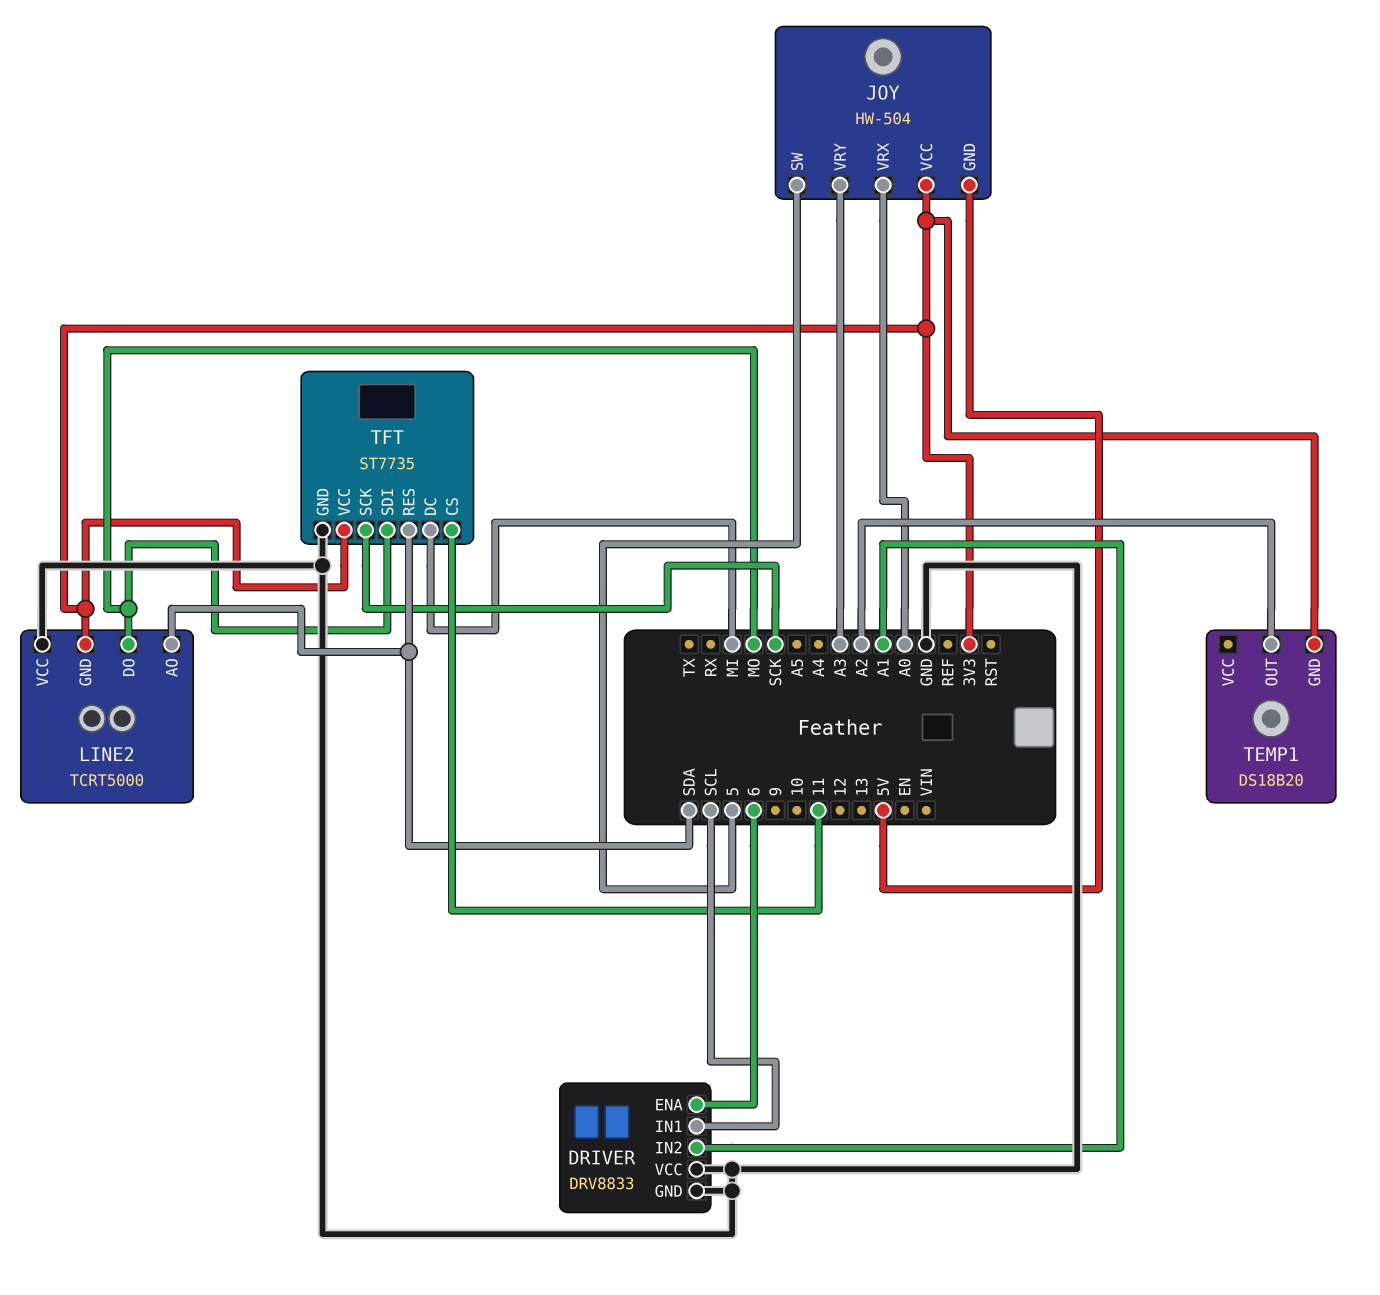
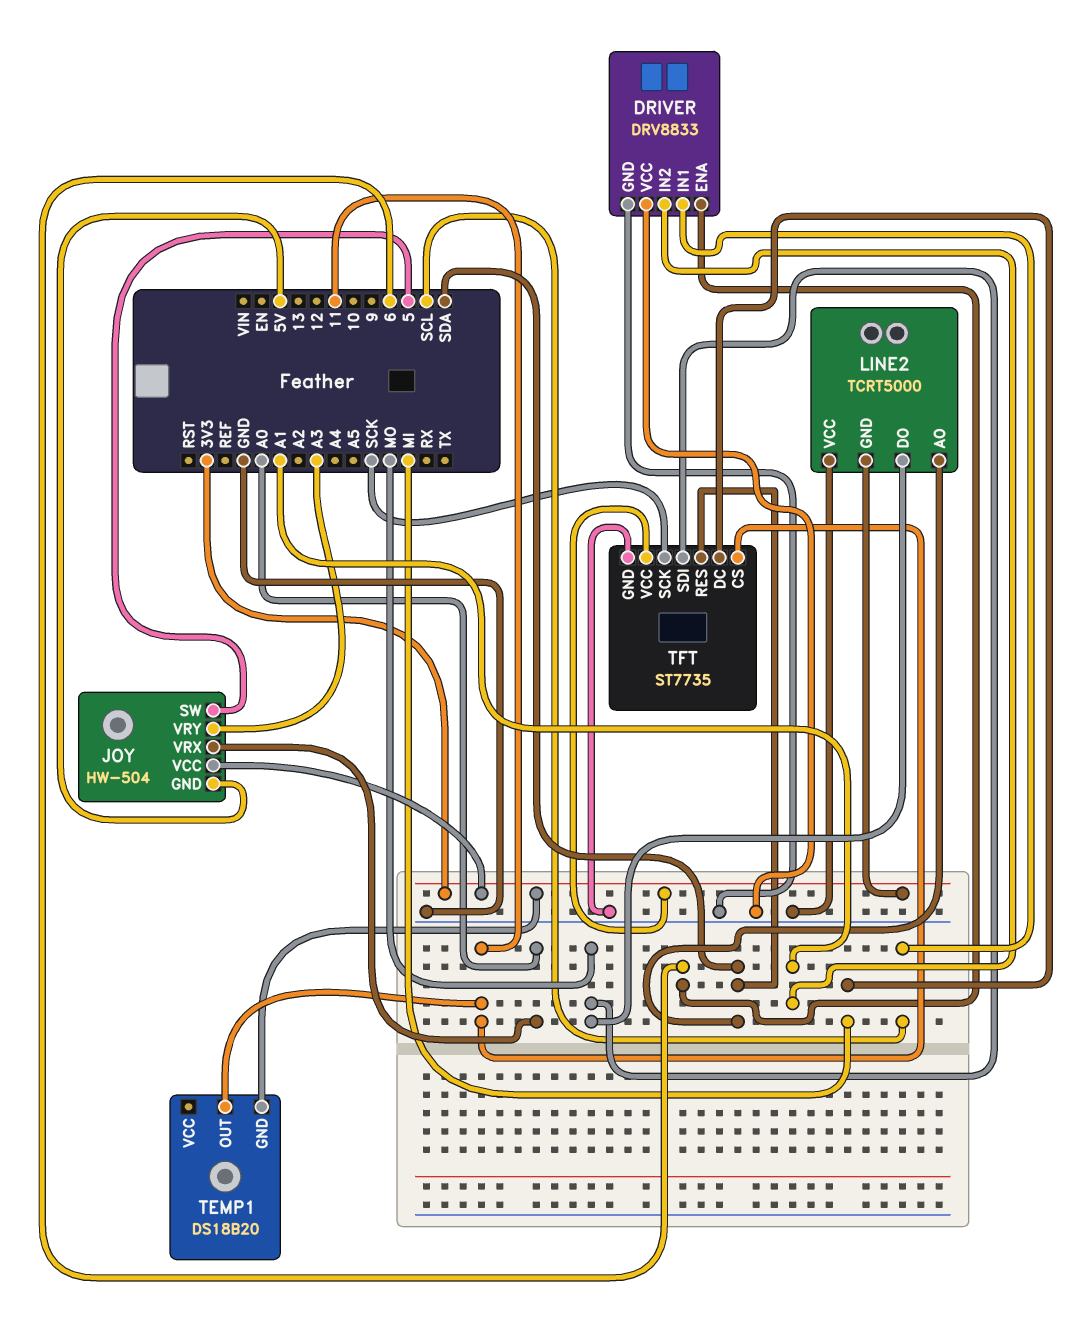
TEMP1 pin OUT: A2 -> 11

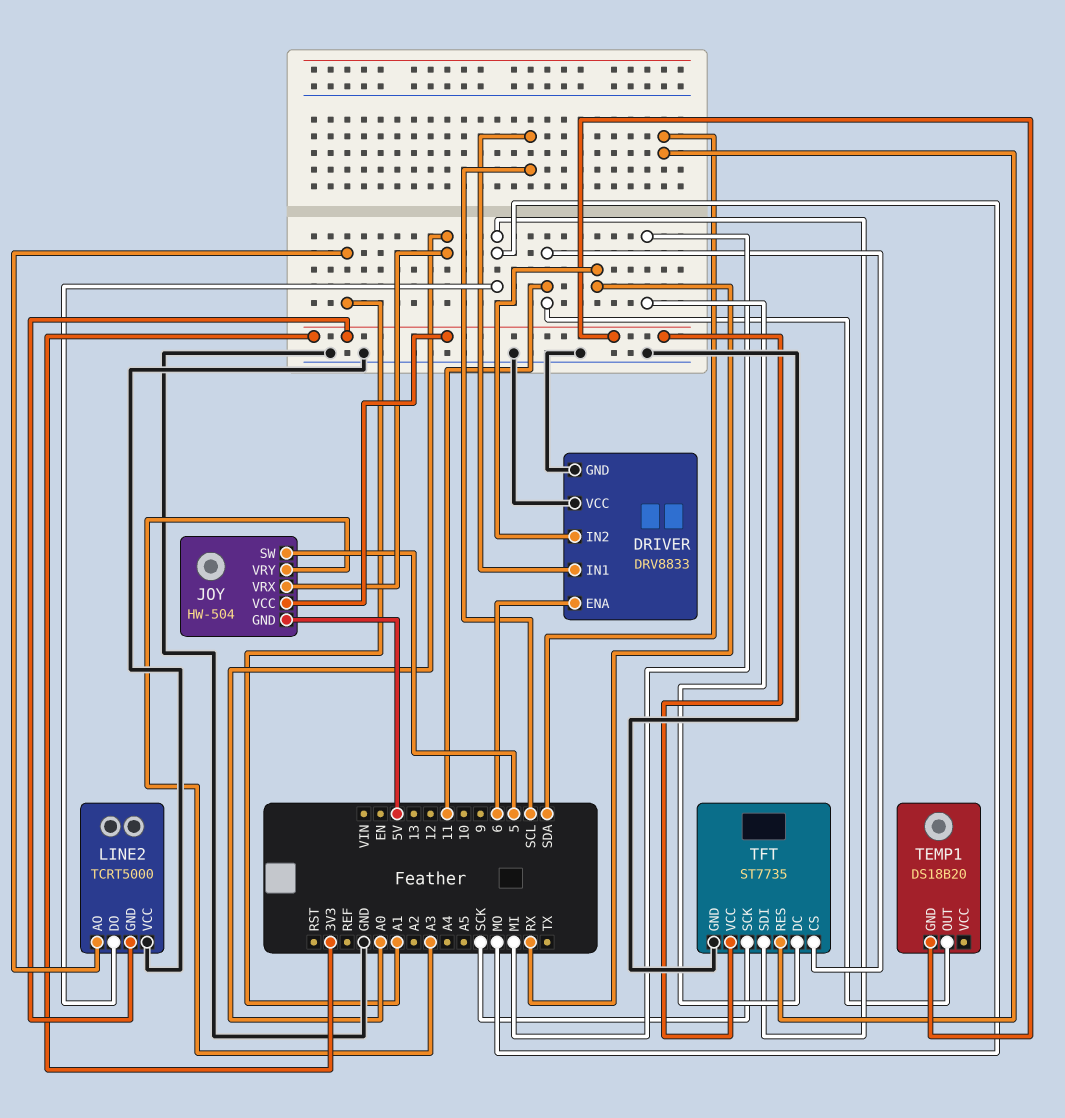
DRIVER pin IN2: A1 -> RX
LINE2 pin AO: SDA -> A1

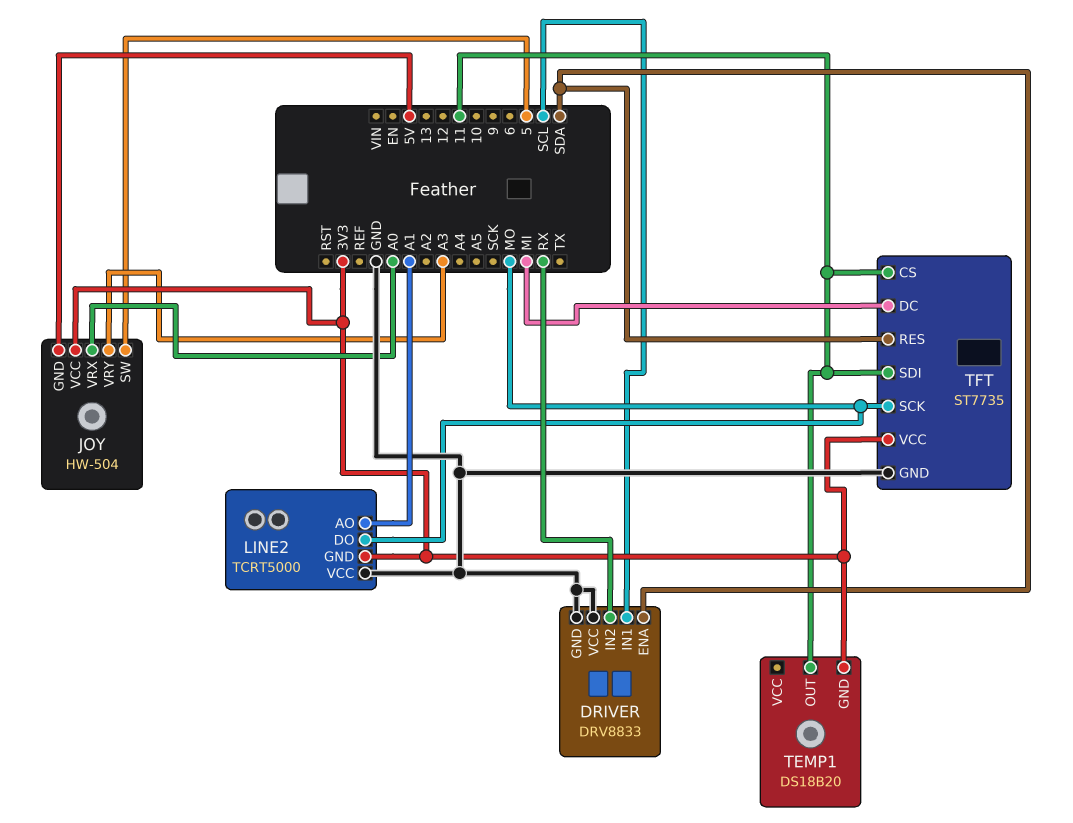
DRIVER pin ENA: 6 -> SDA
TFT pin SCK: SCK -> MO
TFT pin SDI: MO -> 11

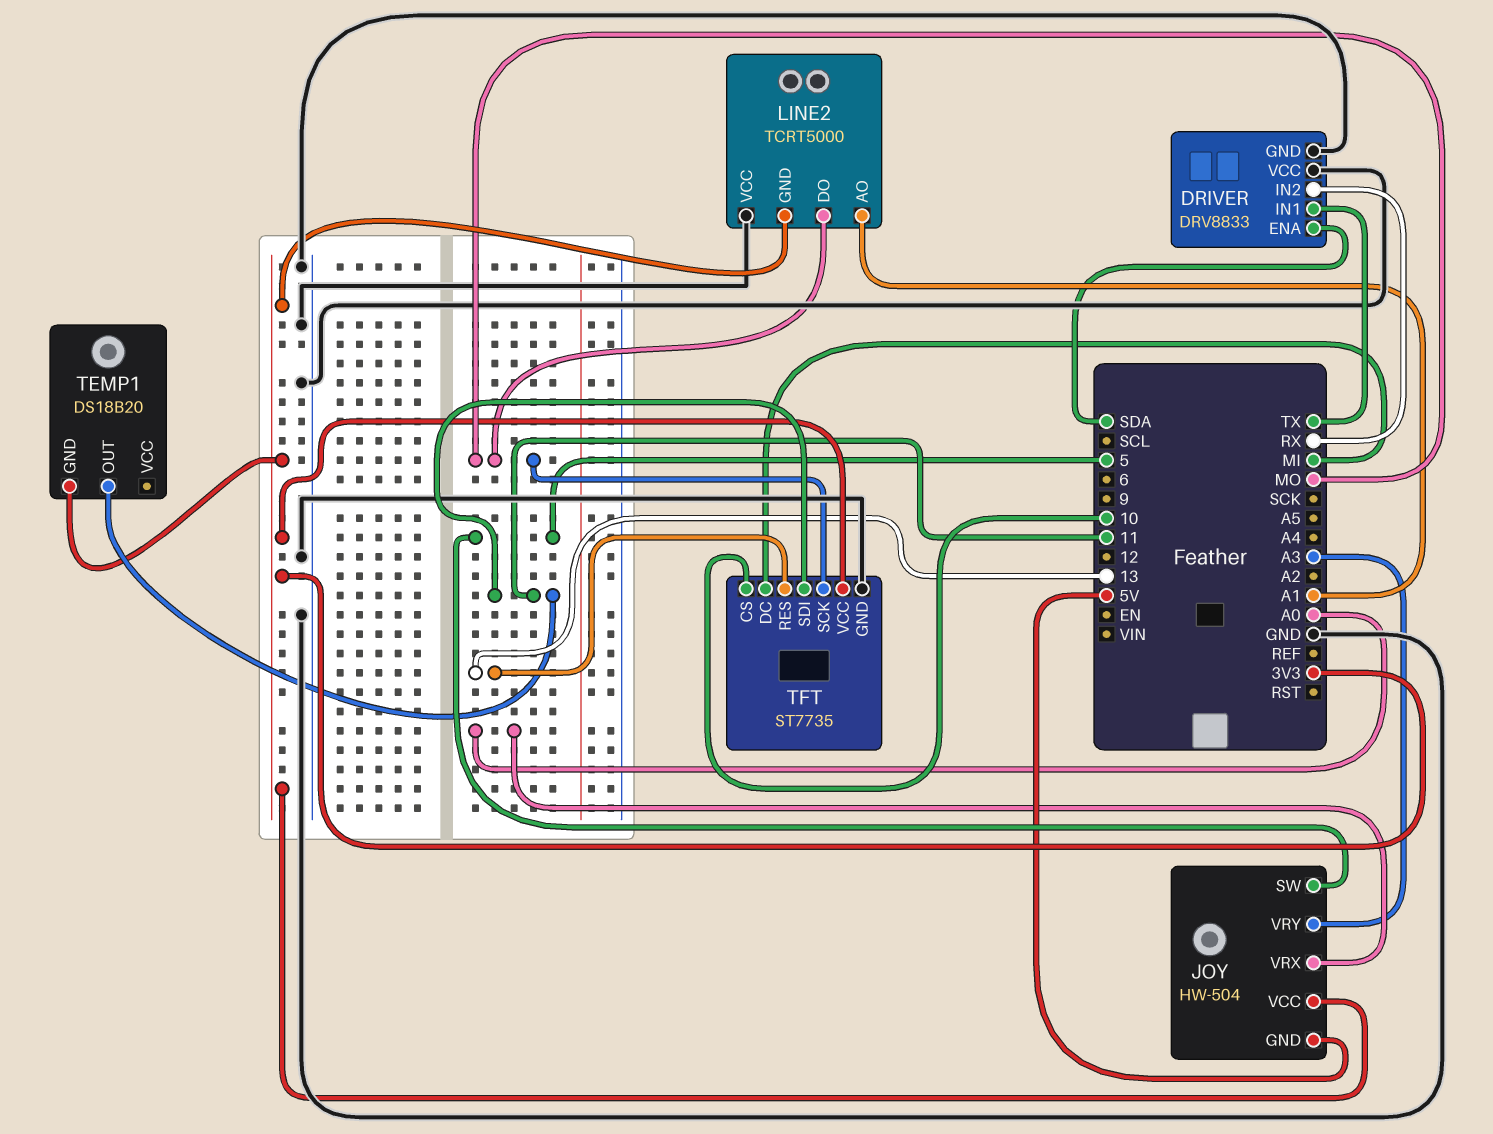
DRIVER pin IN1: SCL -> TX
TFT pin CS: 11 -> 10
TFT pin RES: SDA -> 13

